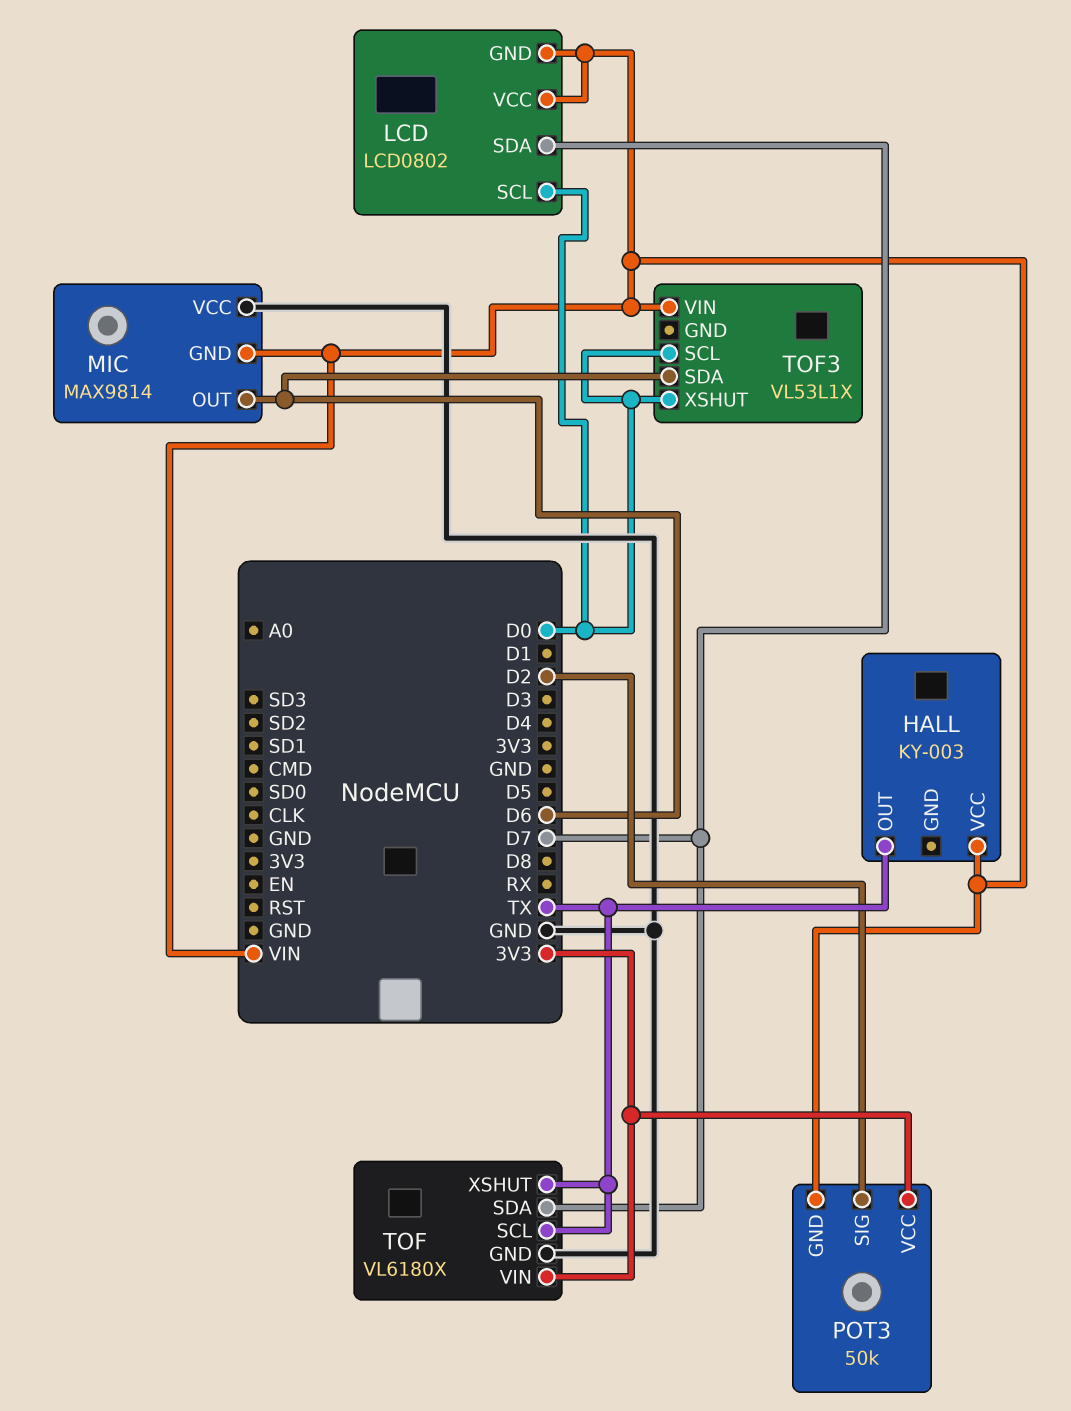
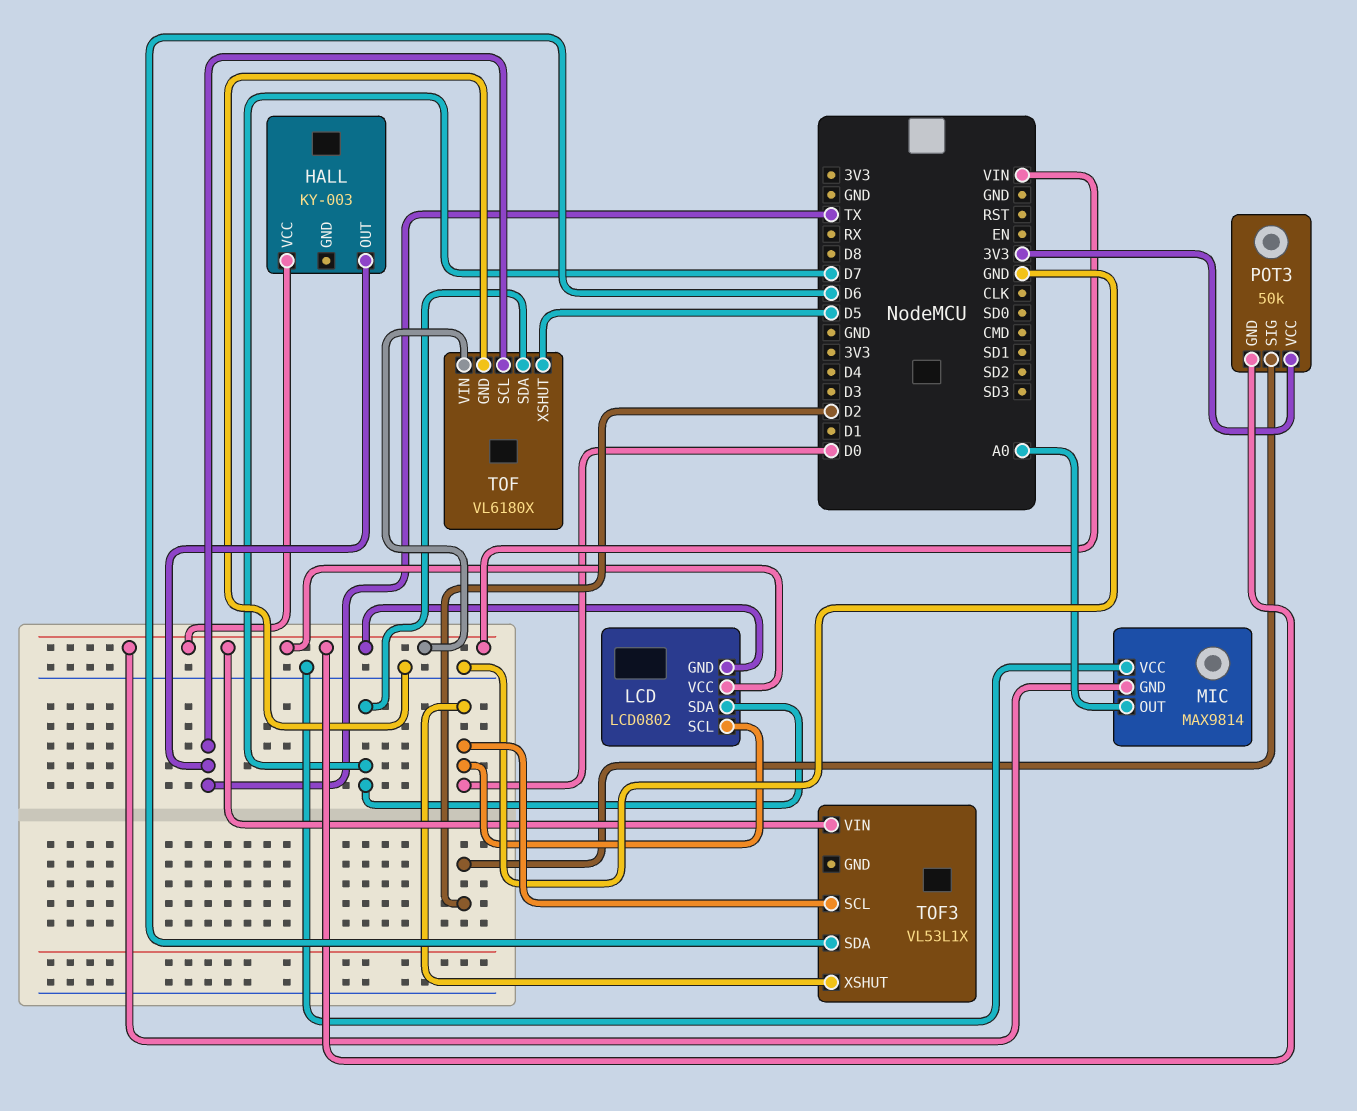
MIC pin OUT: D6 -> A0
TOF pin VIN: 3V3 -> VIN
TOF pin XSHUT: TX -> D5

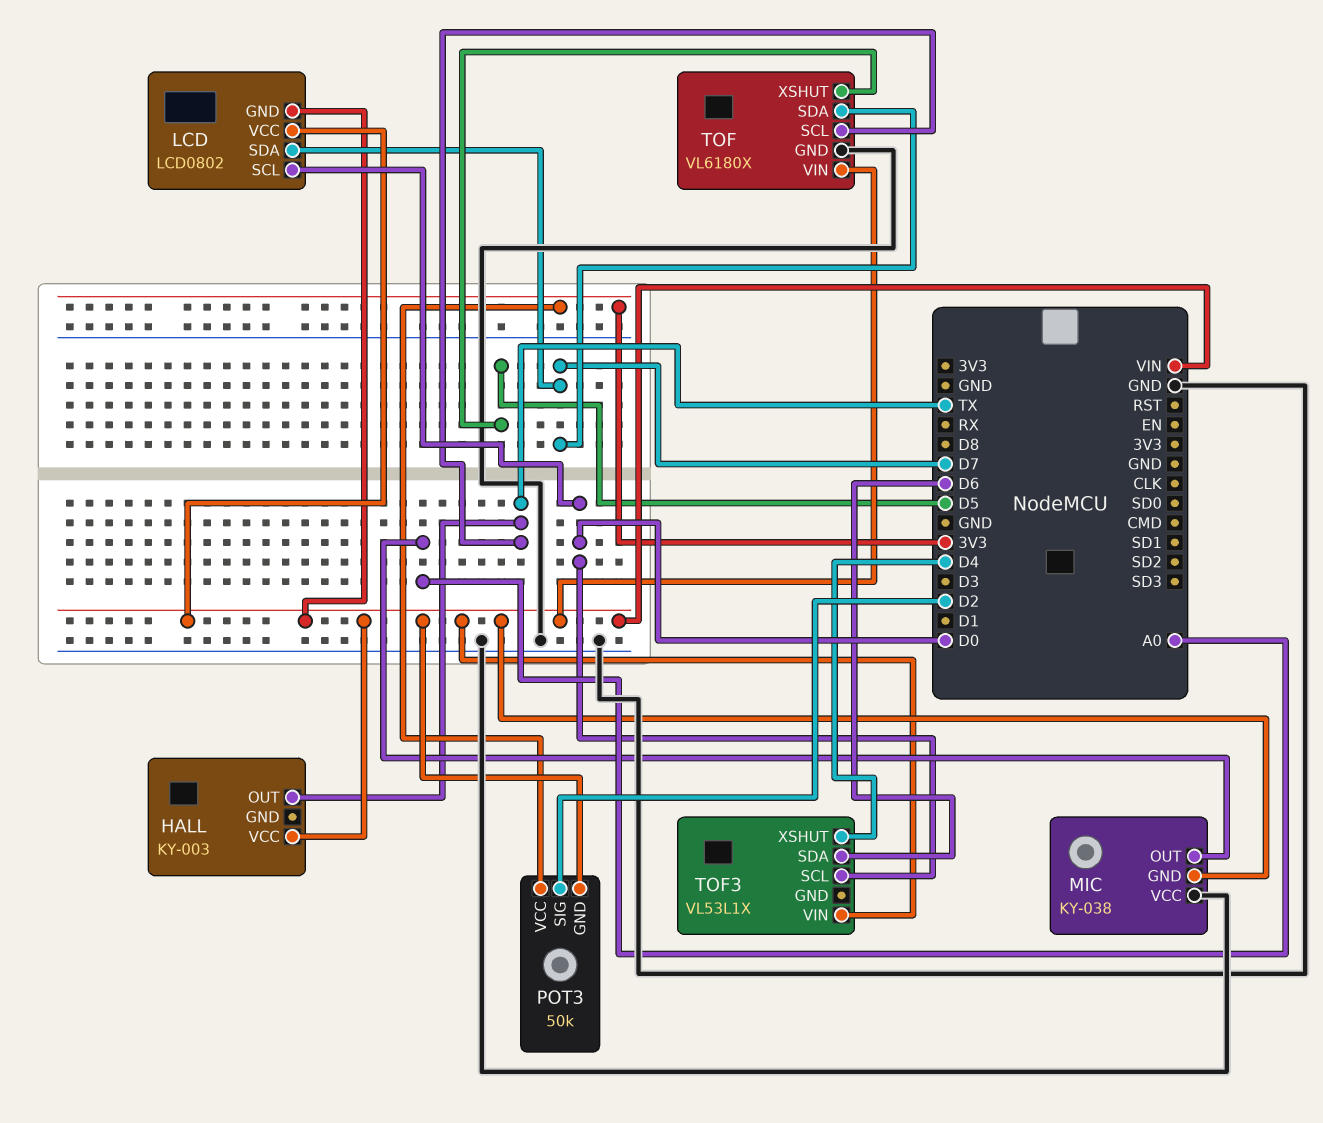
MIC: MAX9814 -> KY-038
TOF3 pin XSHUT: D0 -> D4

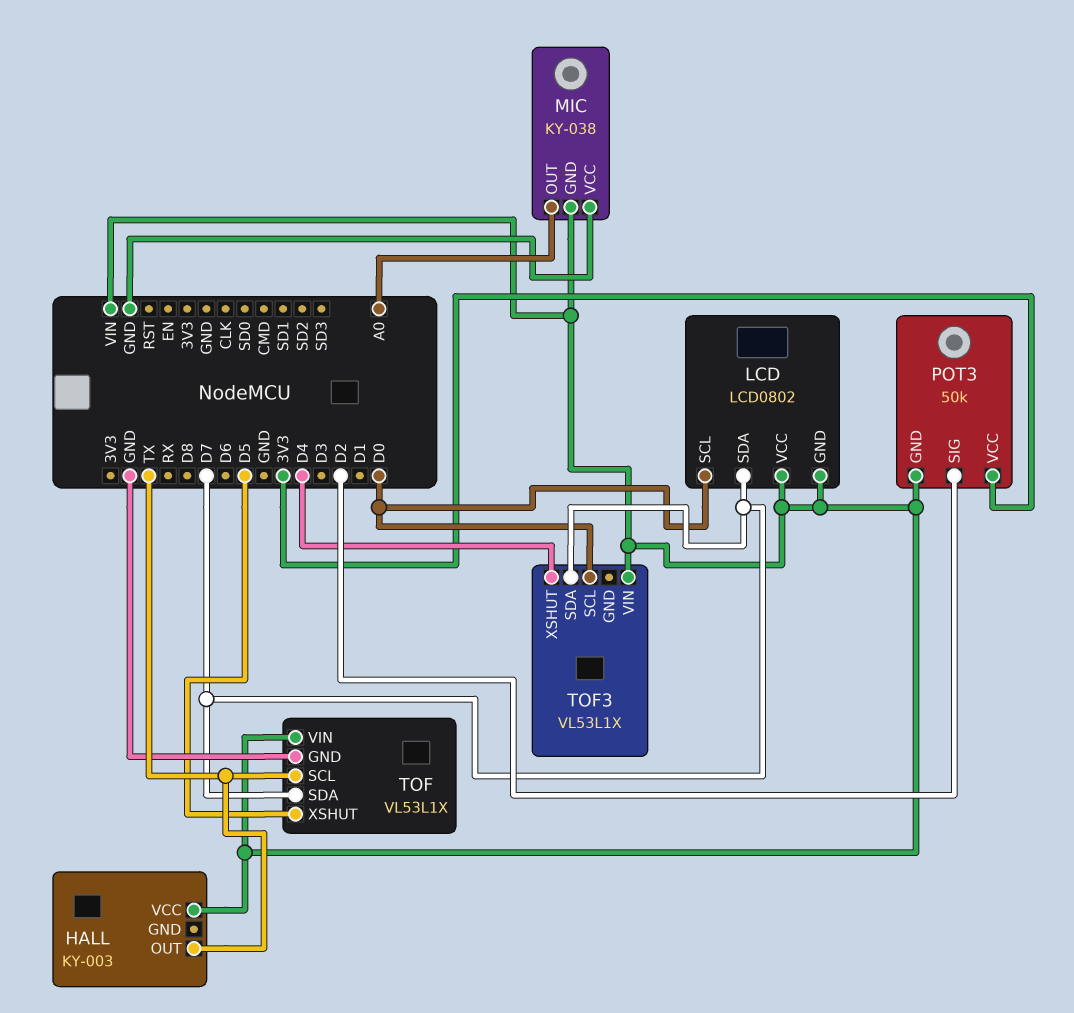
TOF: VL6180X -> VL53L1X
TOF3 pin SDA: D6 -> D7

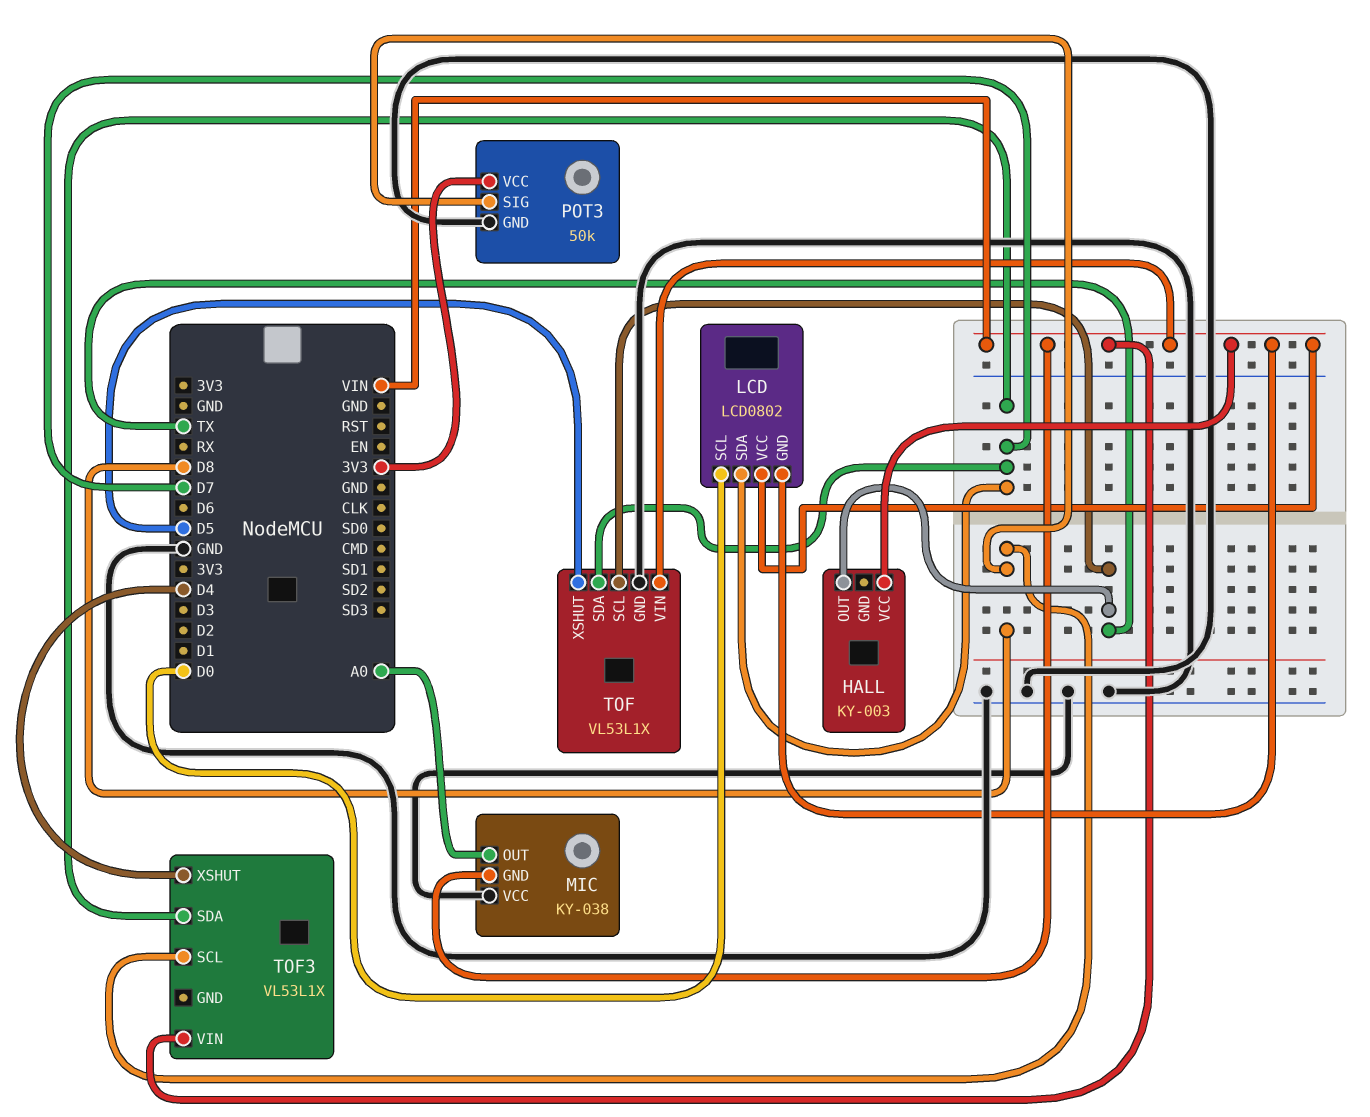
POT3 pin GND: VIN -> GND
POT3 pin SIG: D2 -> D8
TOF3 pin SCL: D0 -> D8

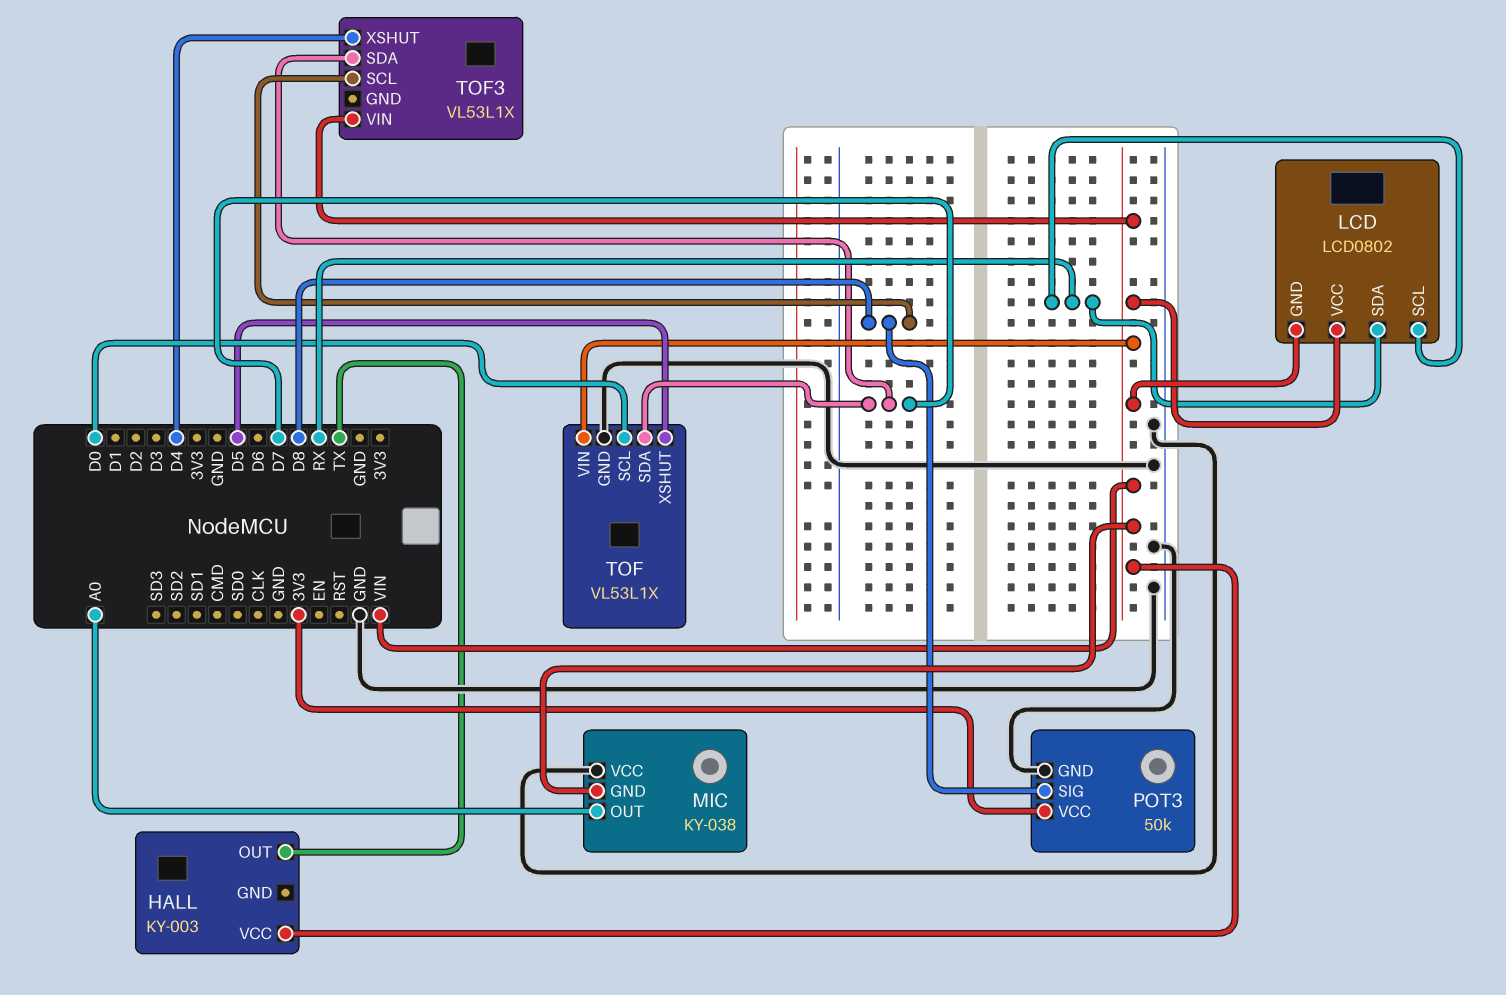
LCD pin SCL: D0 -> RX
LCD pin SDA: D7 -> RX
TOF pin SCL: TX -> D0

